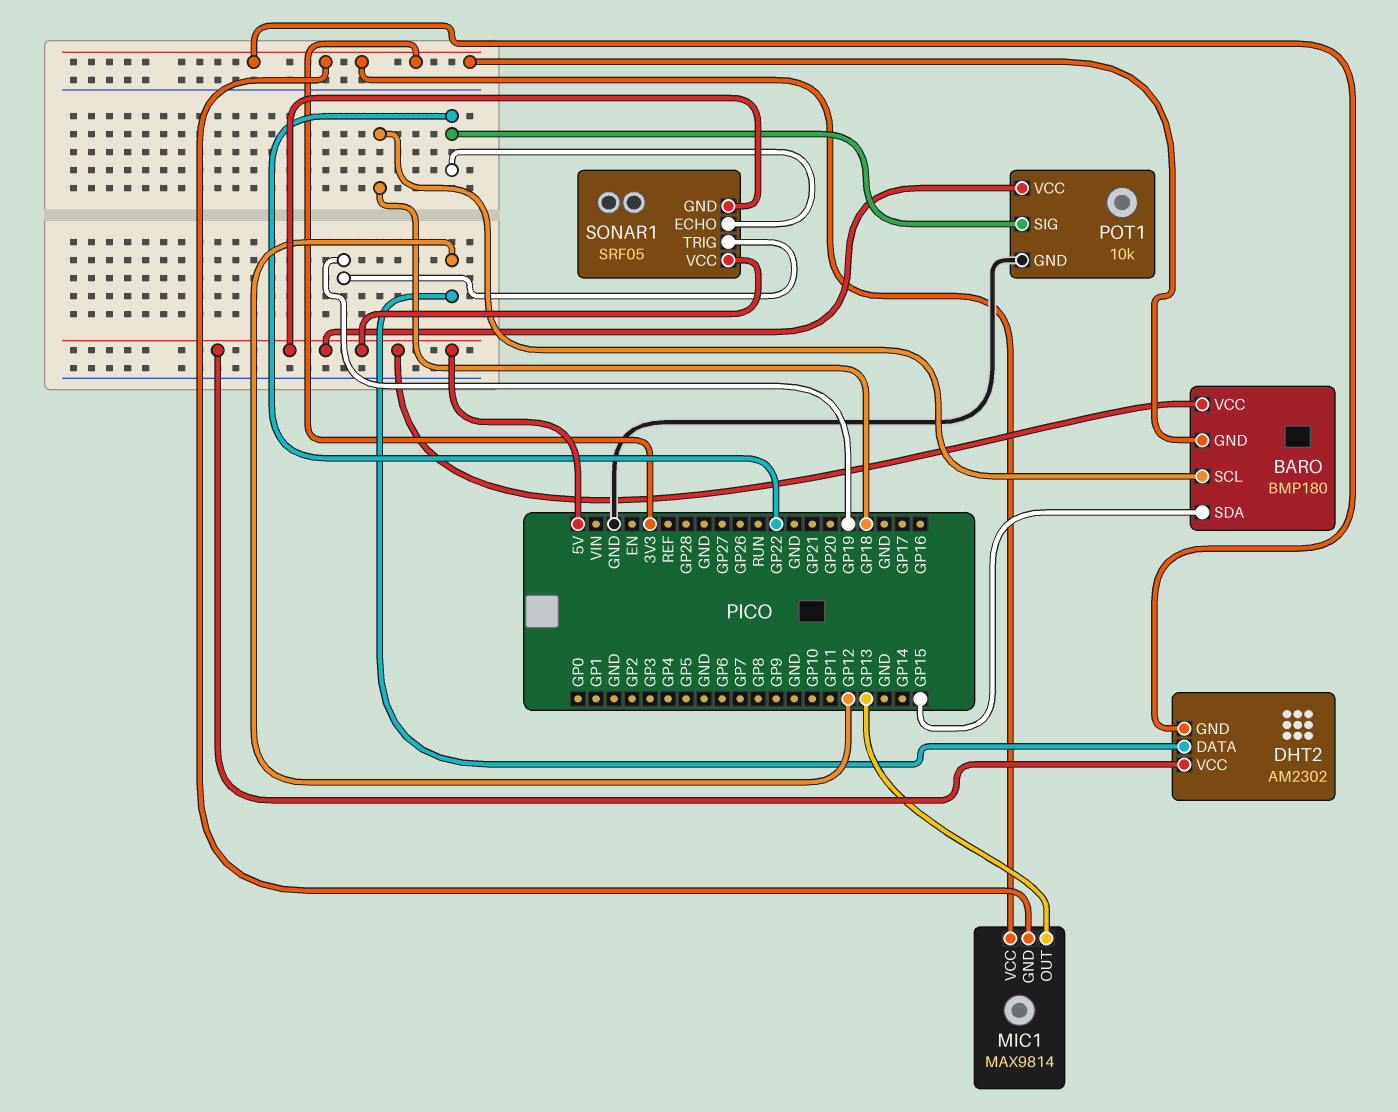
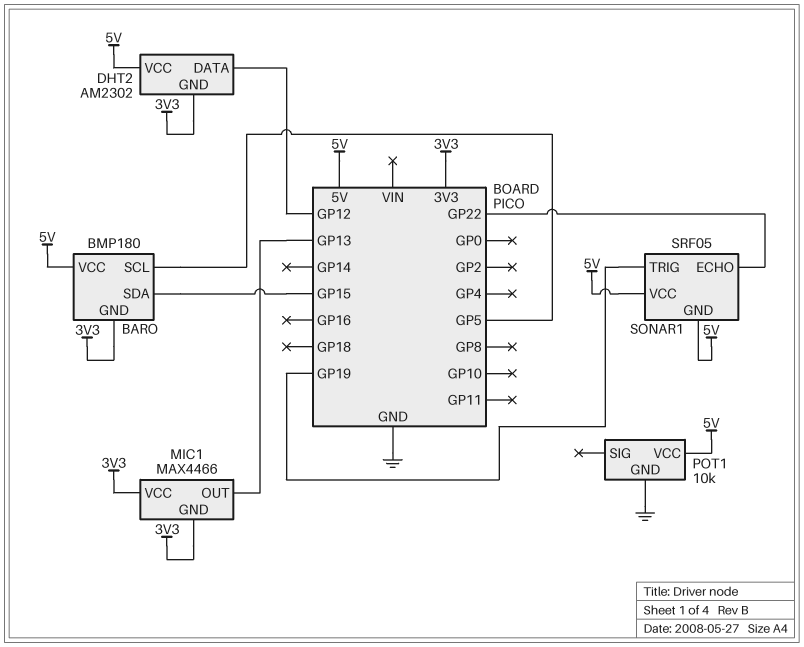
BARO pin SCL: GP18 -> GP5
MIC1: MAX9814 -> MAX4466
POT1 pin SIG: GP22 -> none

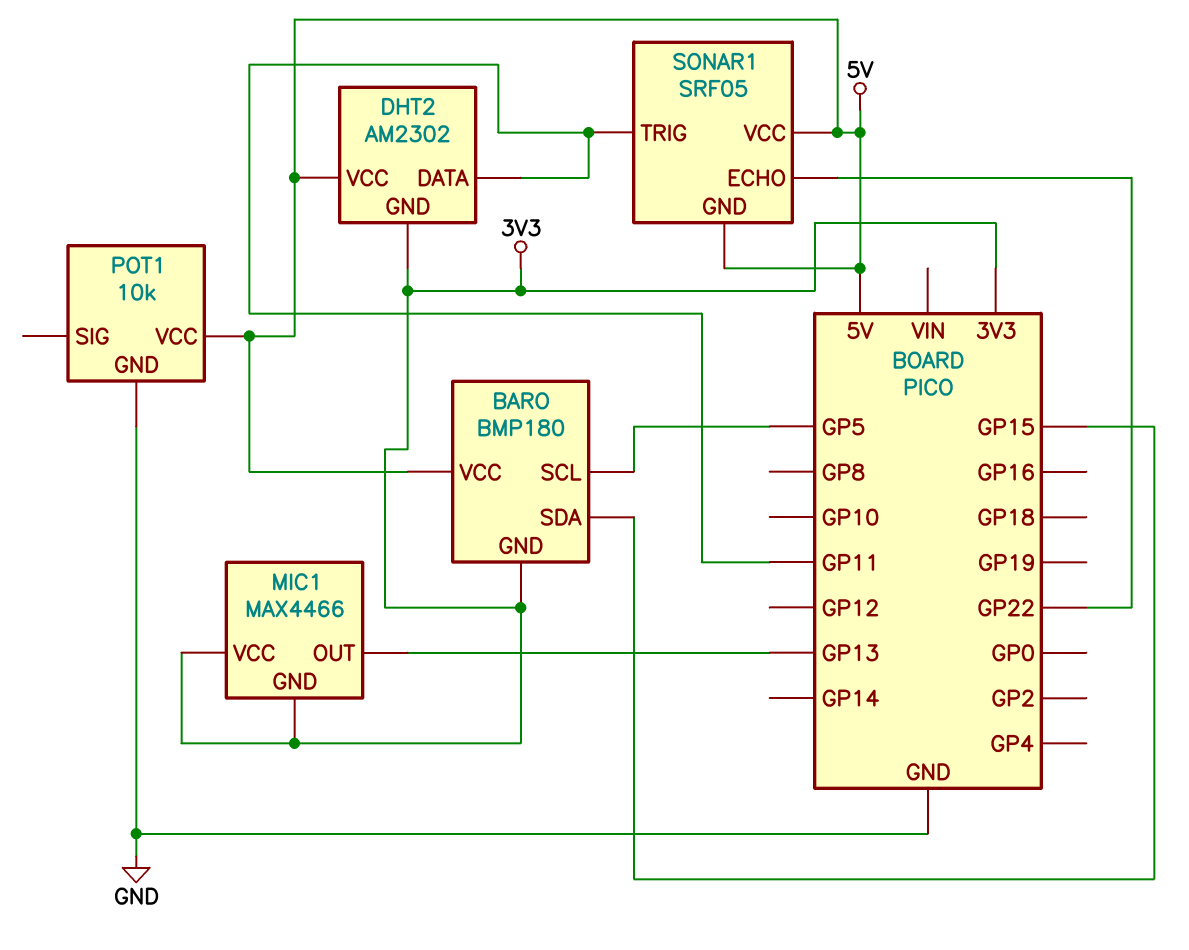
DHT2 pin DATA: GP12 -> GP11
SONAR1 pin TRIG: GP19 -> GP11

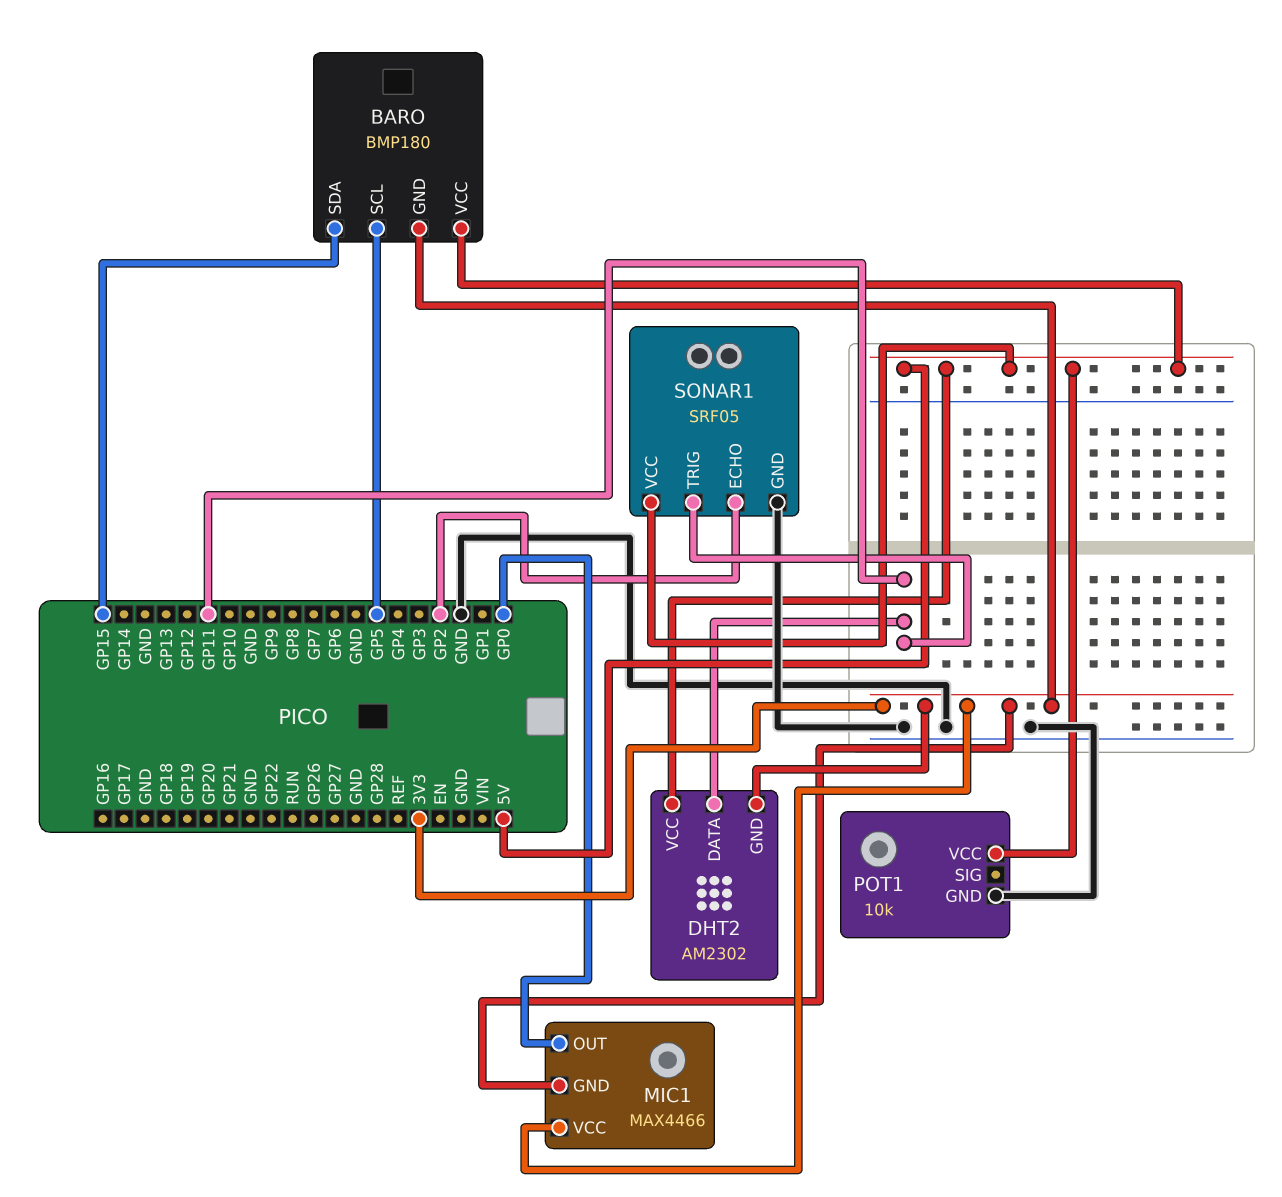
MIC1 pin OUT: GP13 -> GP0
SONAR1 pin ECHO: GP22 -> GP2
SONAR1 pin GND: 5V -> GND

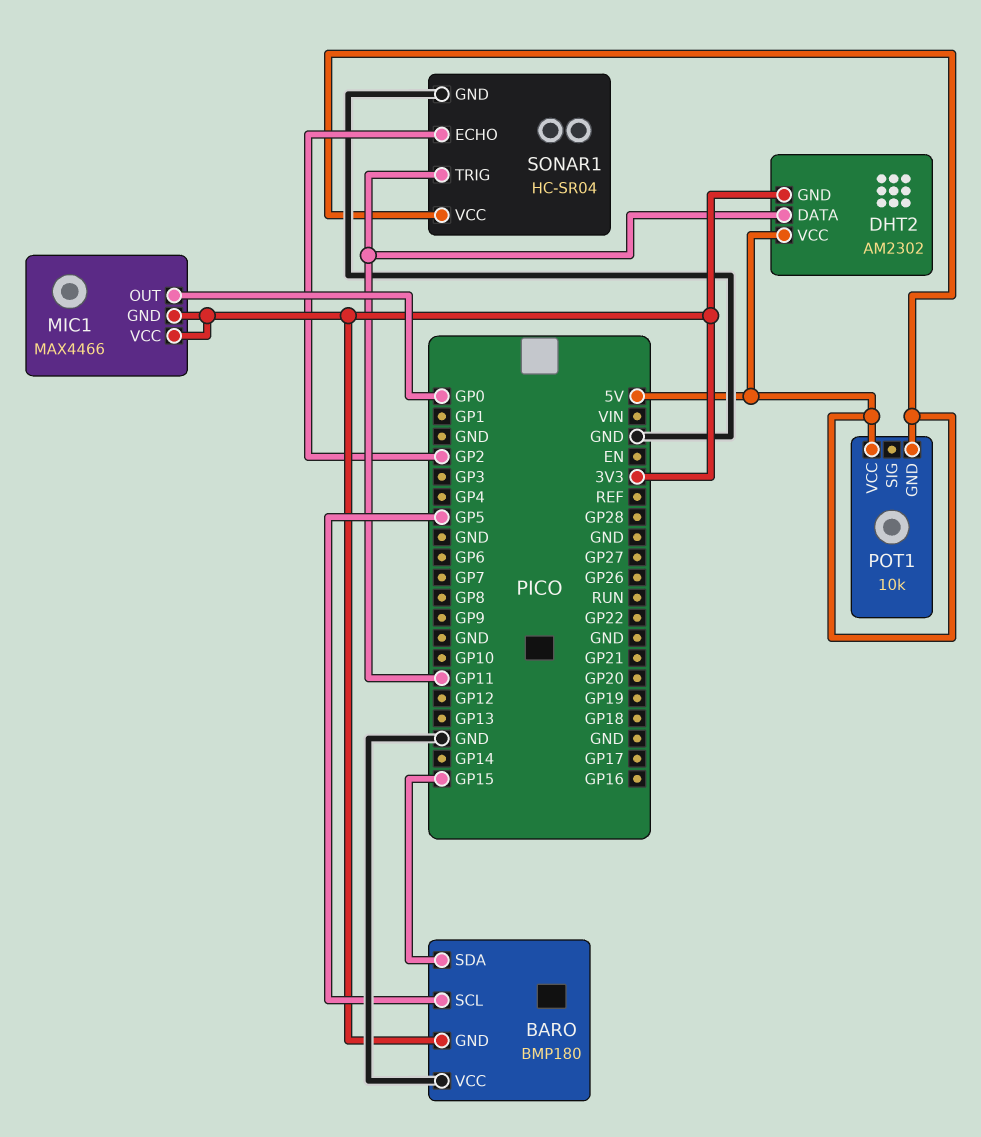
BARO pin VCC: 5V -> GND
POT1 pin GND: GND -> 5V
SONAR1: SRF05 -> HC-SR04

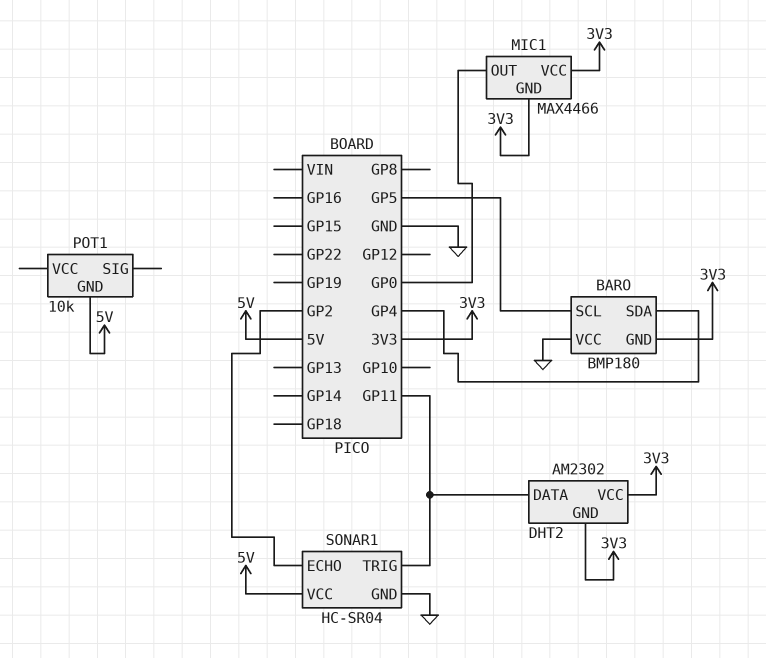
BARO pin SDA: GP15 -> GP4
DHT2 pin VCC: 5V -> 3V3
POT1 pin VCC: 5V -> none

